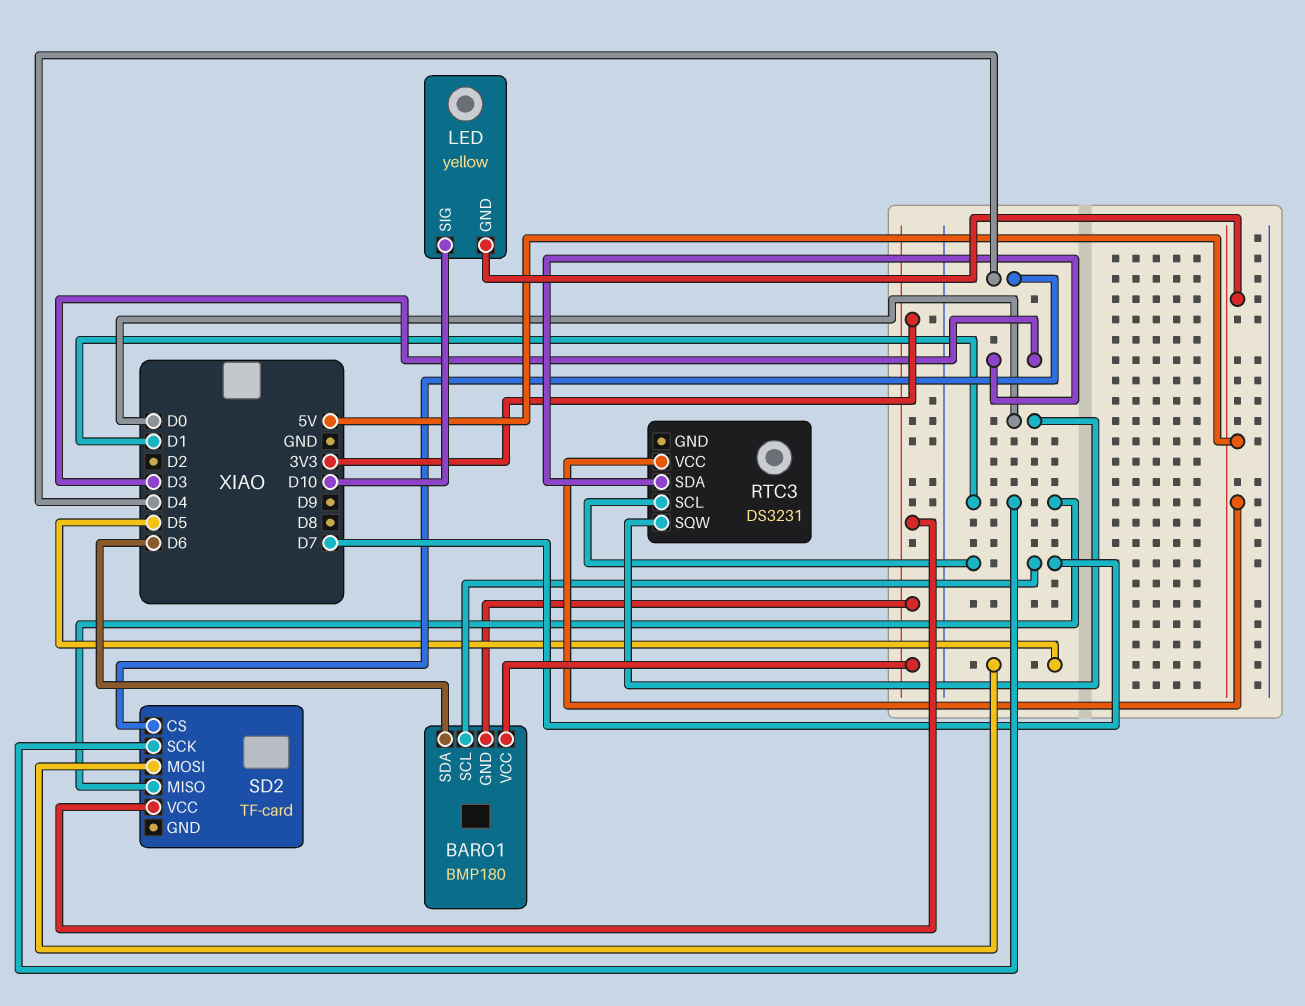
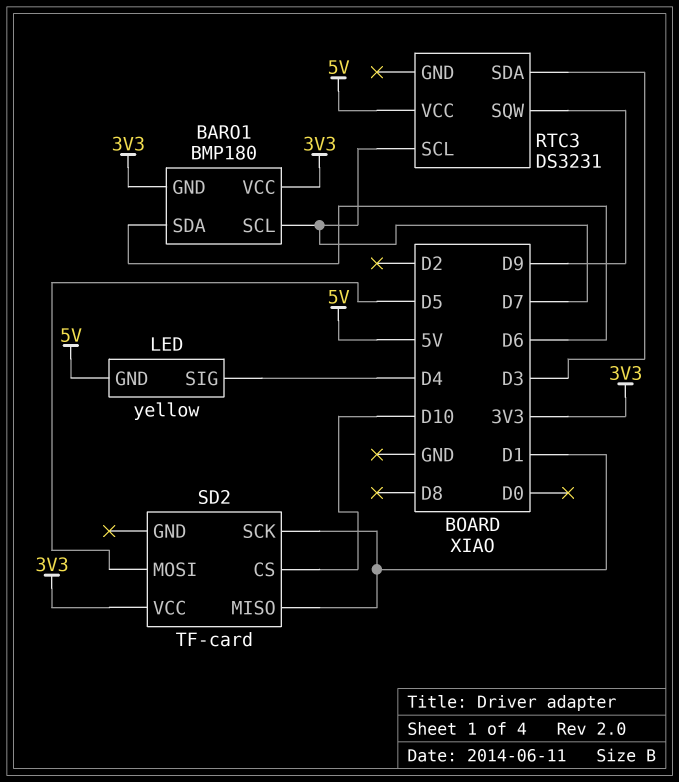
LED pin SIG: D10 -> D4
RTC3 pin SQW: D0 -> D9
SD2 pin CS: D4 -> D10

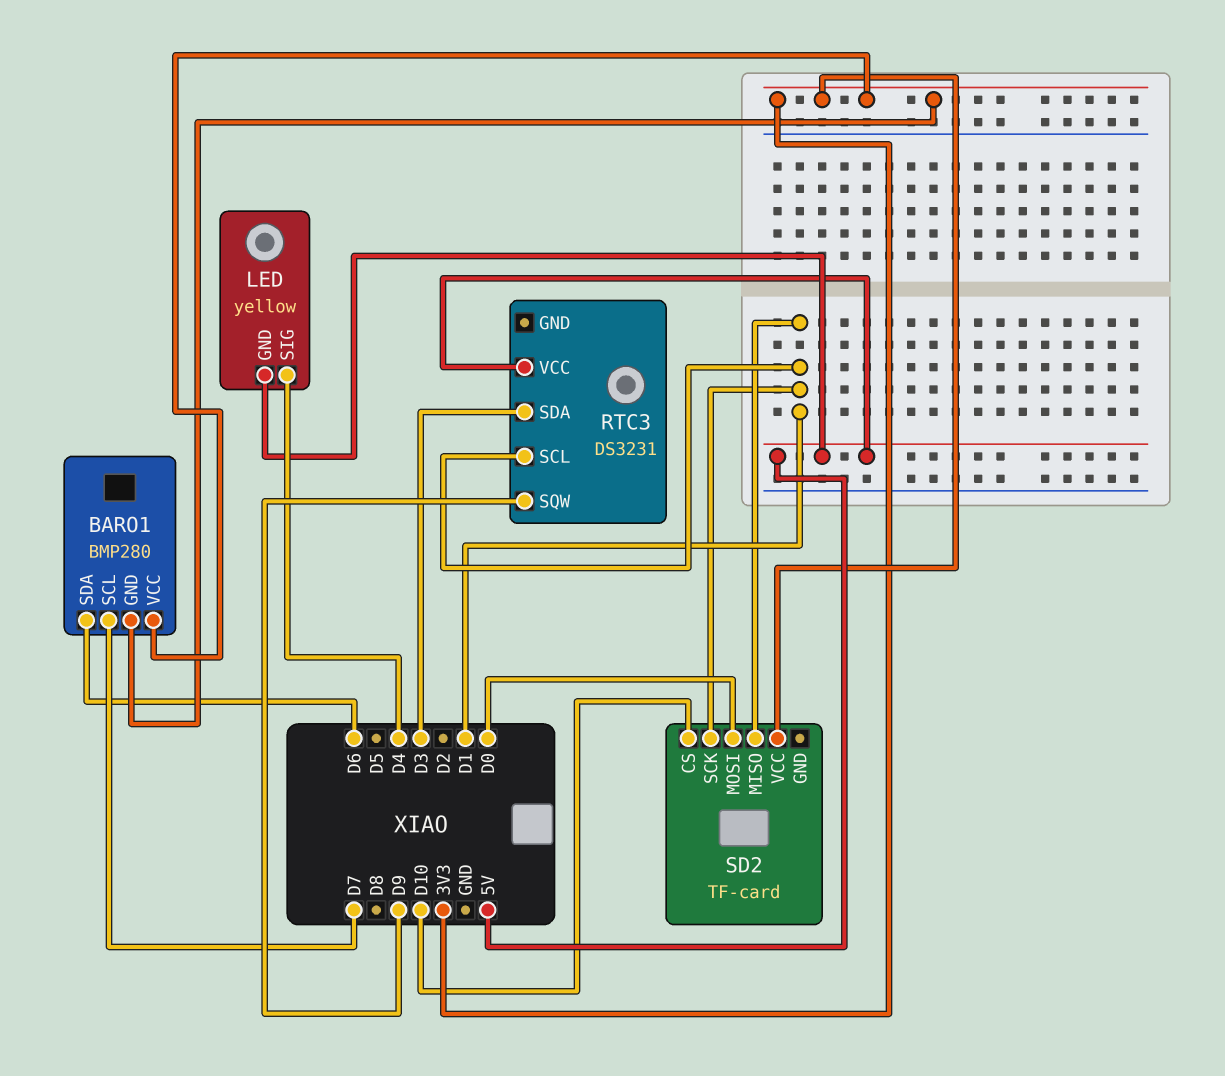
BARO1: BMP180 -> BMP280
RTC3 pin SCL: D7 -> D1
SD2 pin MOSI: D5 -> D0

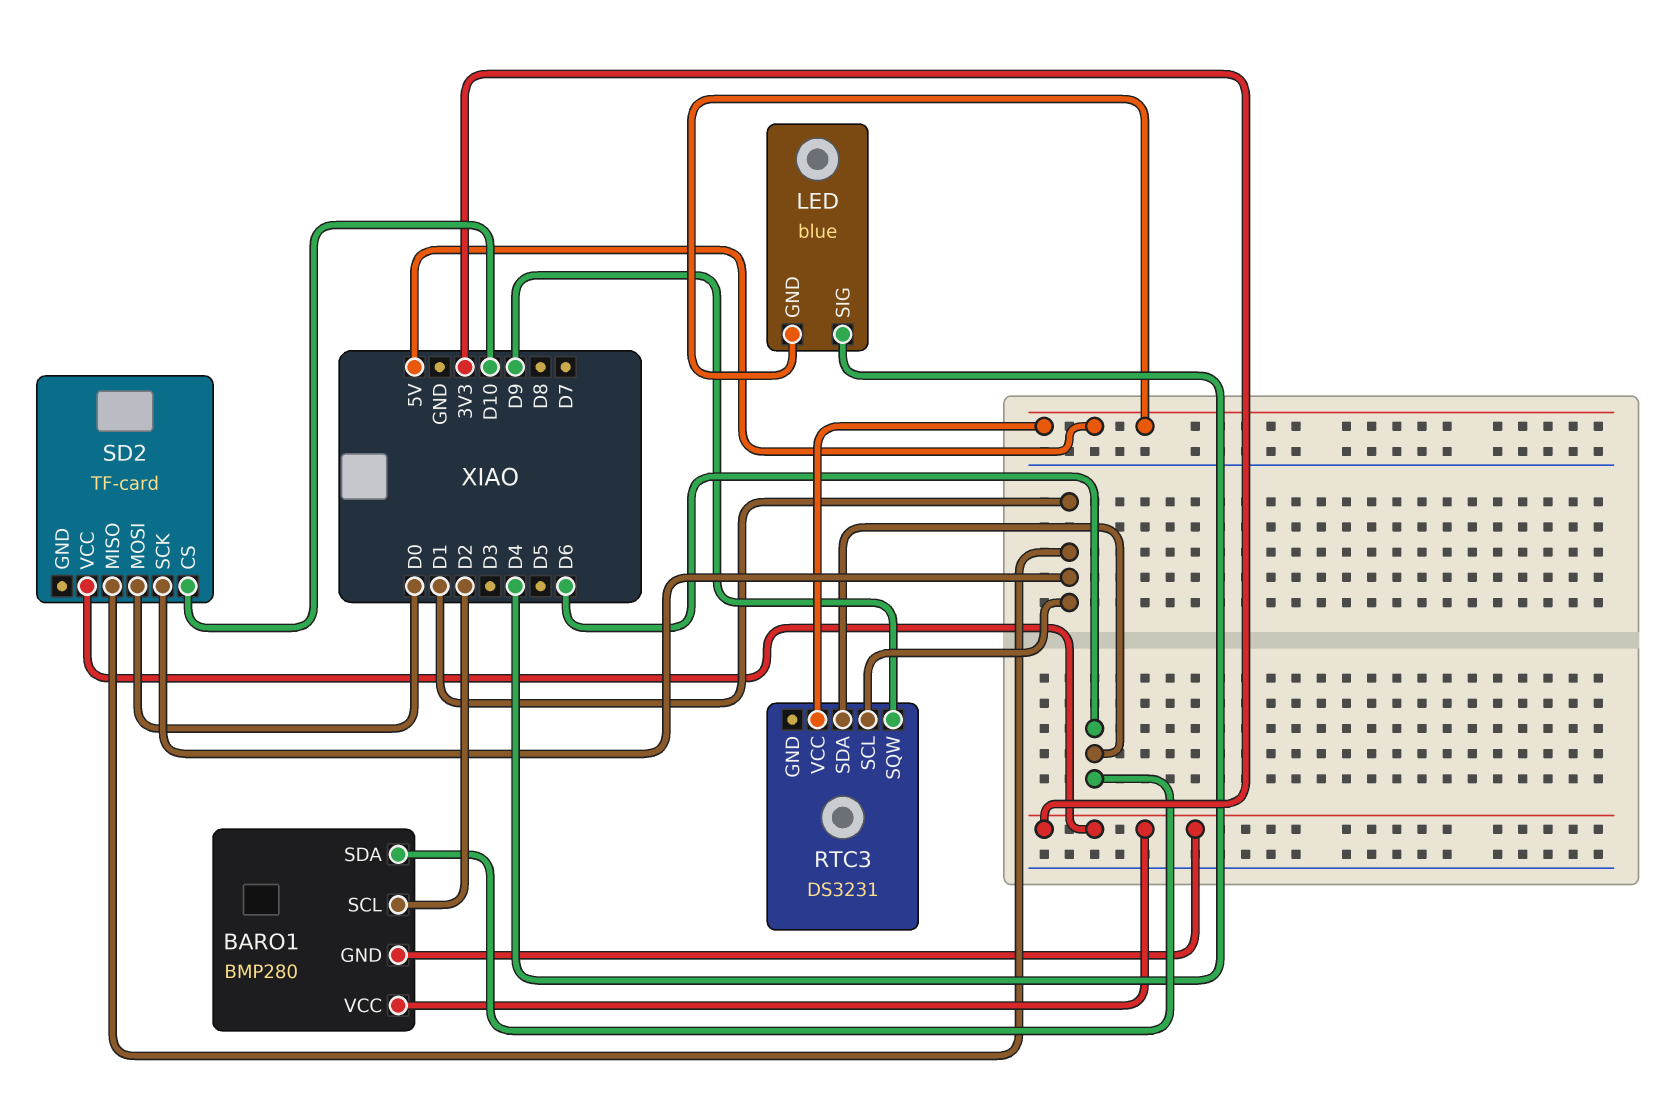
BARO1 pin SCL: D7 -> D2
LED: yellow -> blue
RTC3 pin SDA: D3 -> D6

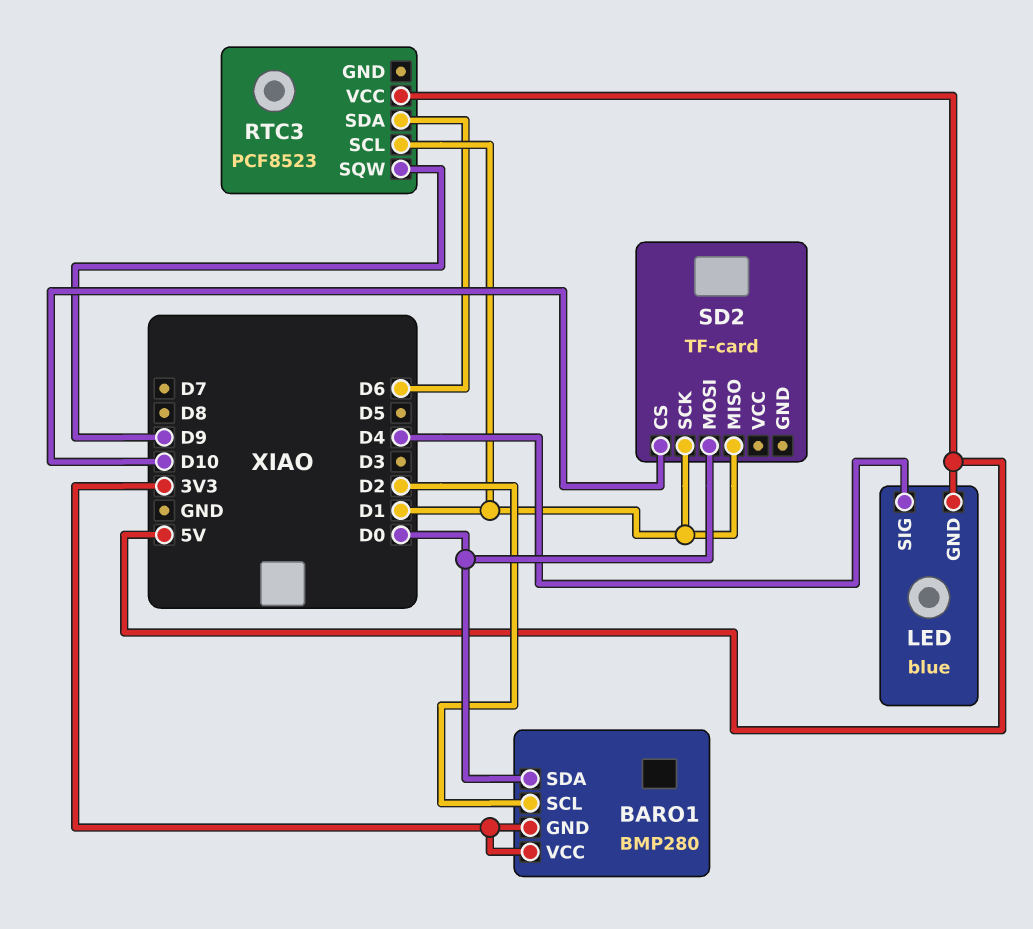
BARO1 pin SDA: D6 -> D0
RTC3: DS3231 -> PCF8523
SD2 pin VCC: 3V3 -> none

